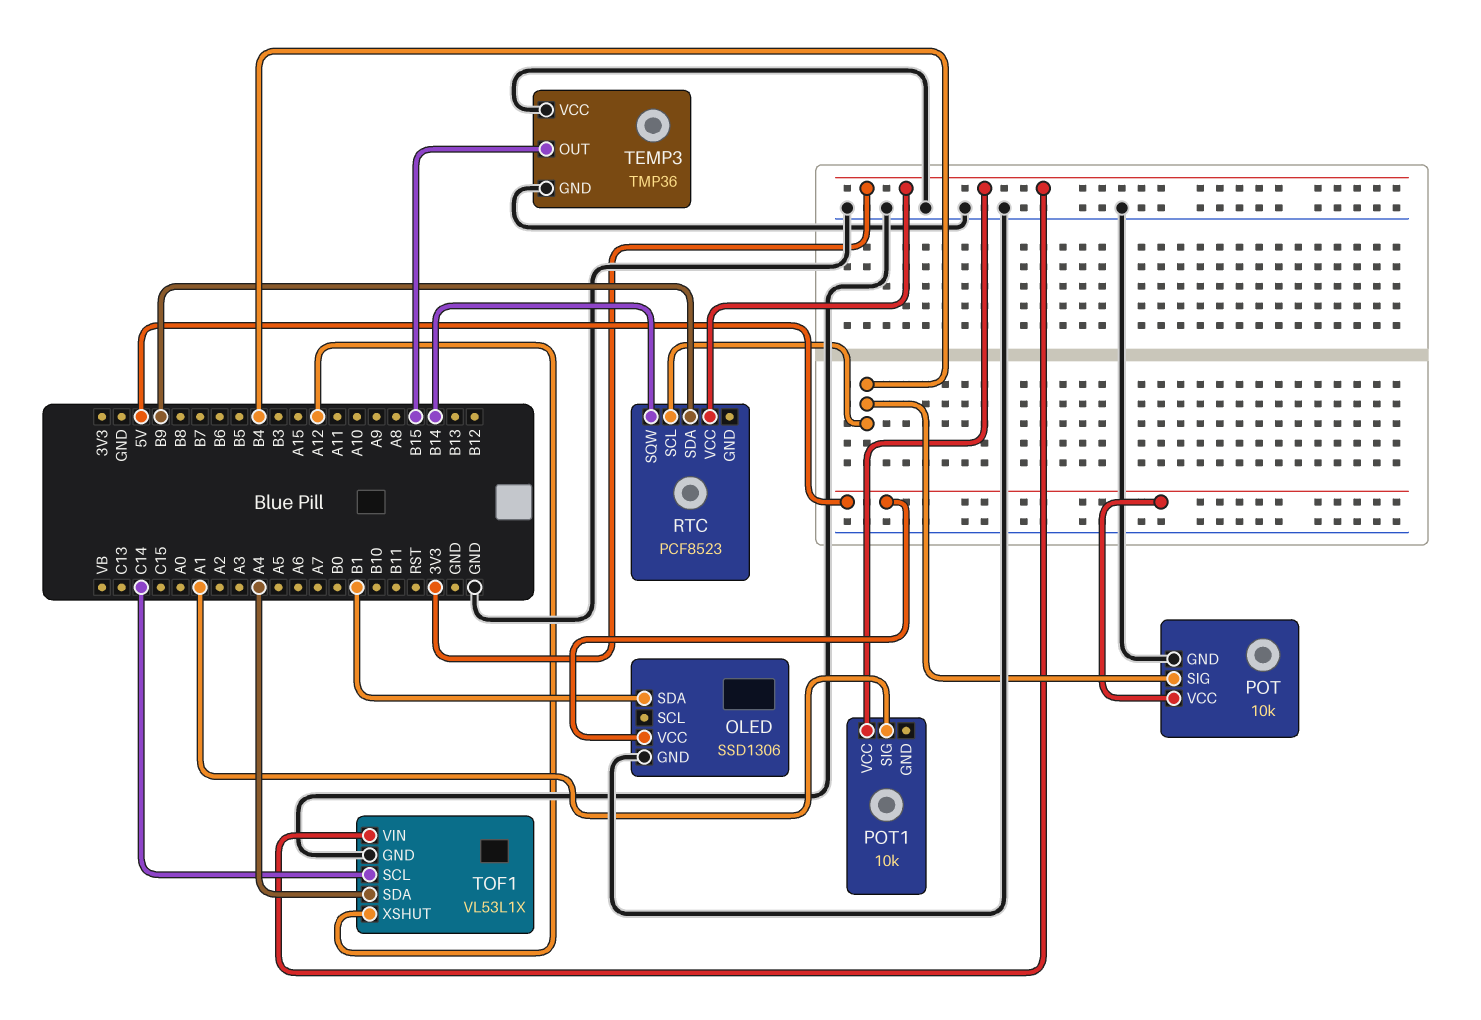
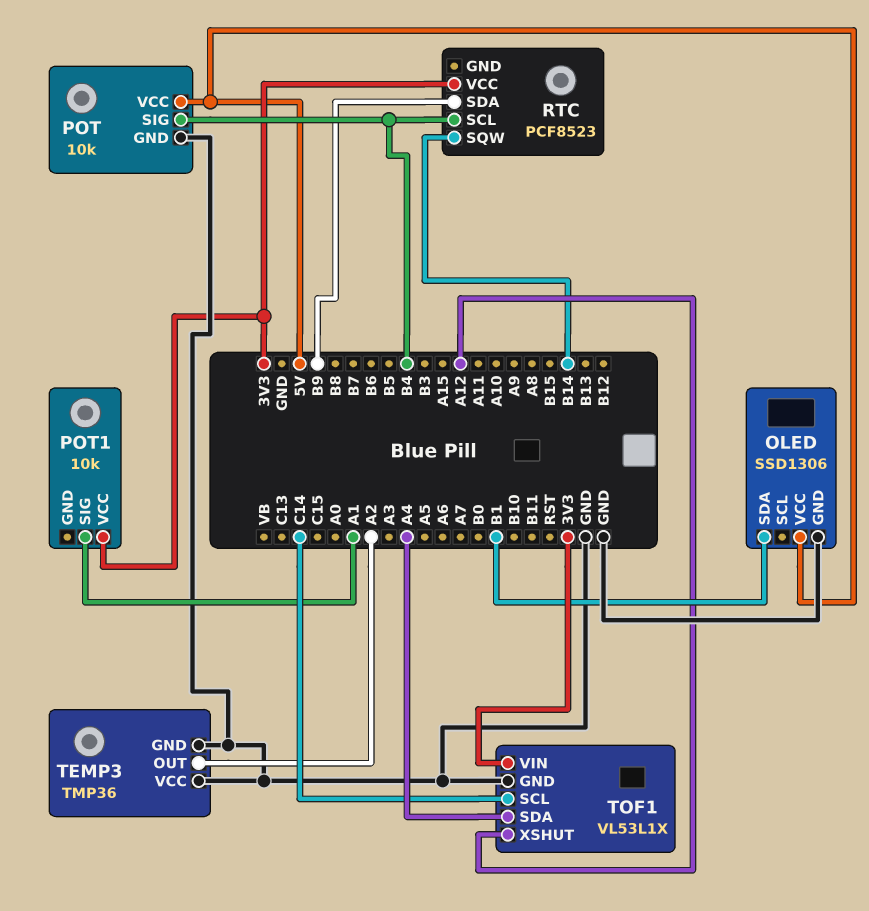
TEMP3 pin OUT: B15 -> A2

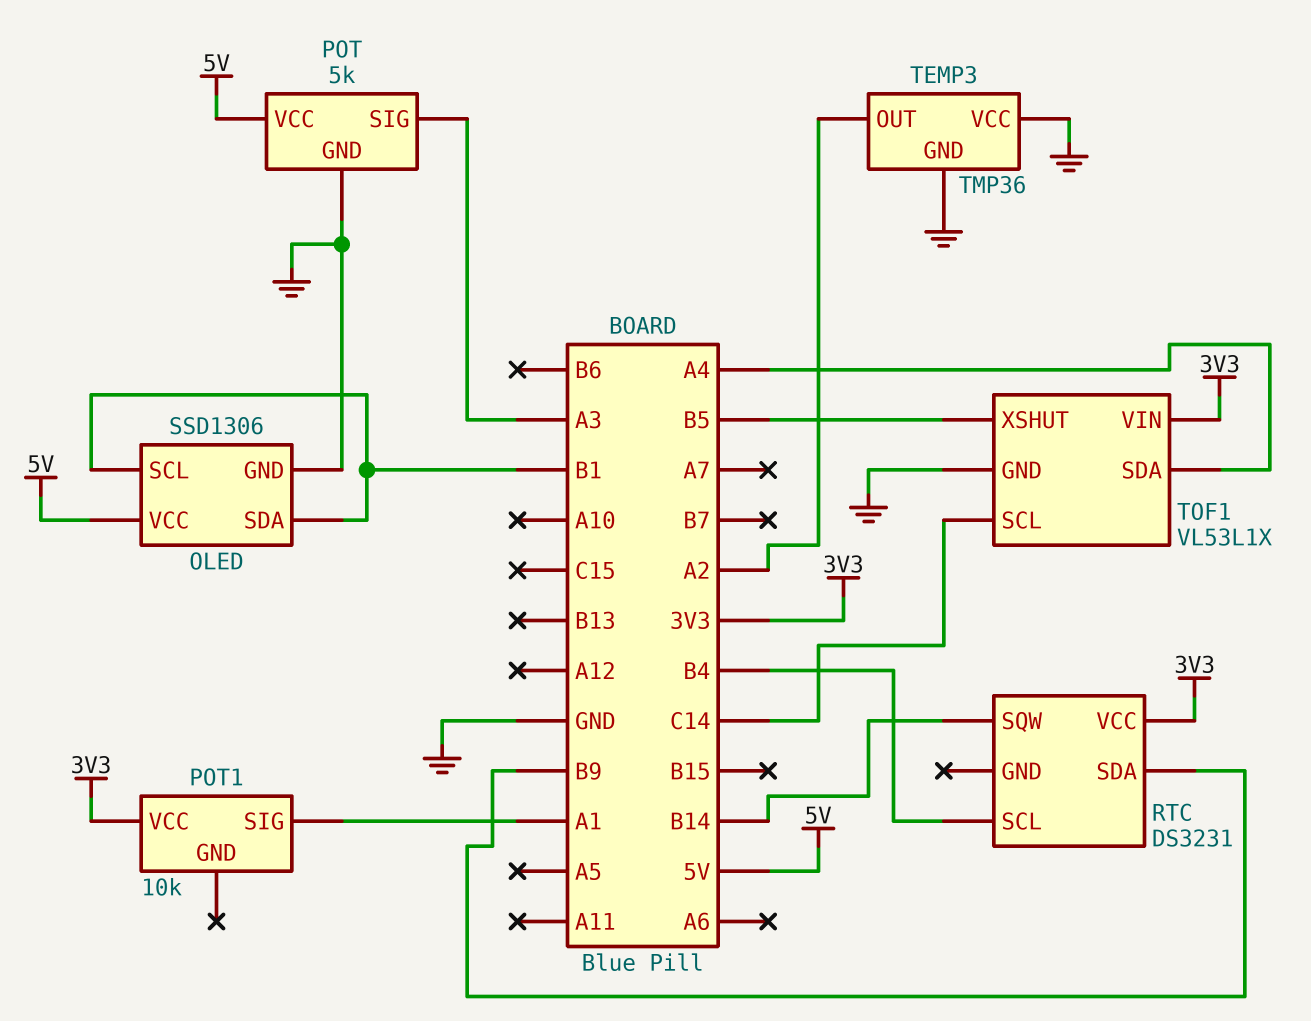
OLED pin SCL: none -> B1
POT: 10k -> 5k
POT pin SIG: B4 -> A3
RTC: PCF8523 -> DS3231
TOF1 pin XSHUT: A12 -> B5

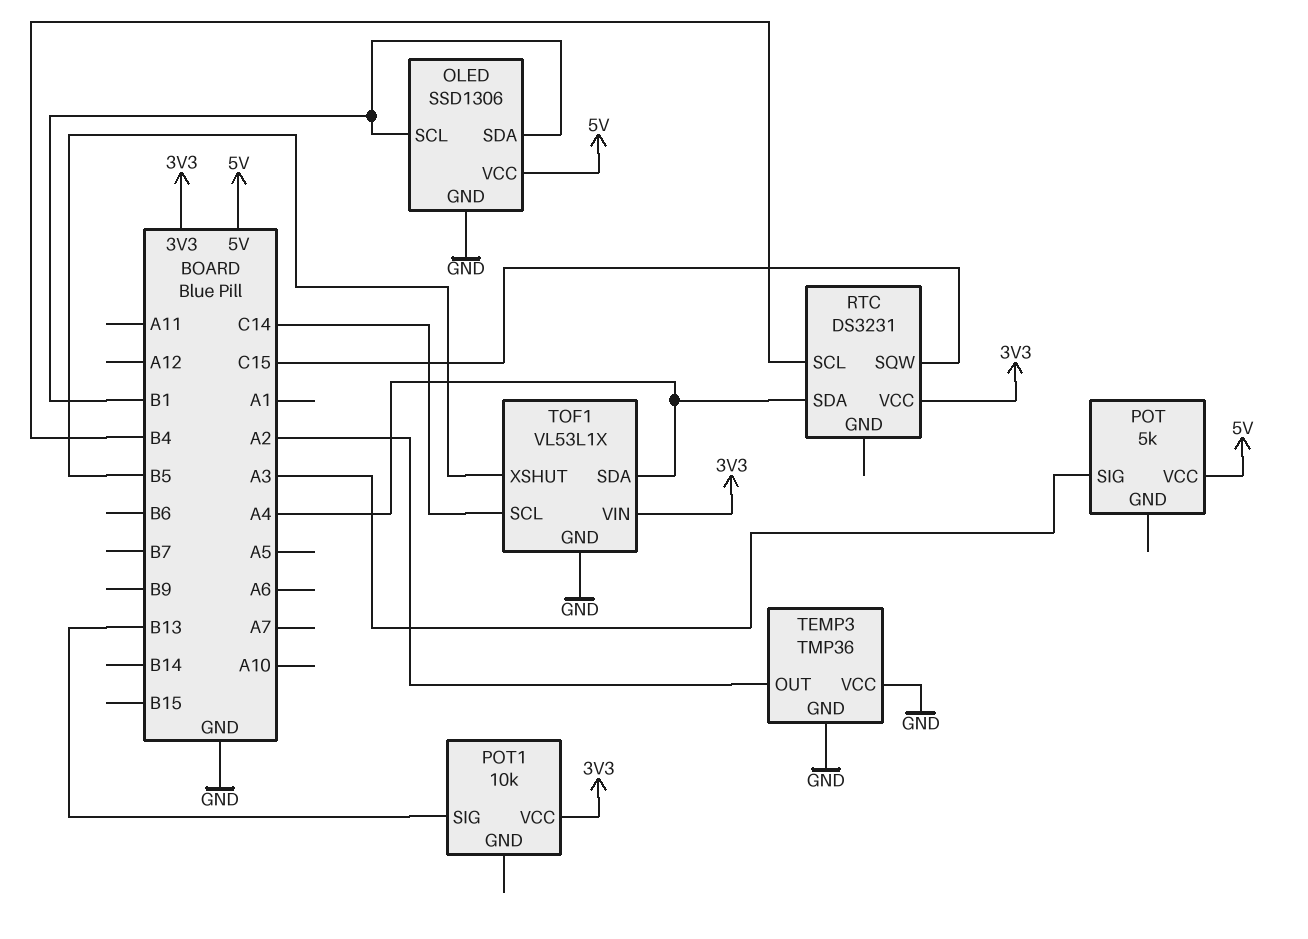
POT pin GND: GND -> none
POT1 pin SIG: A1 -> B13
RTC pin SDA: B9 -> A4
RTC pin SQW: B14 -> C15

